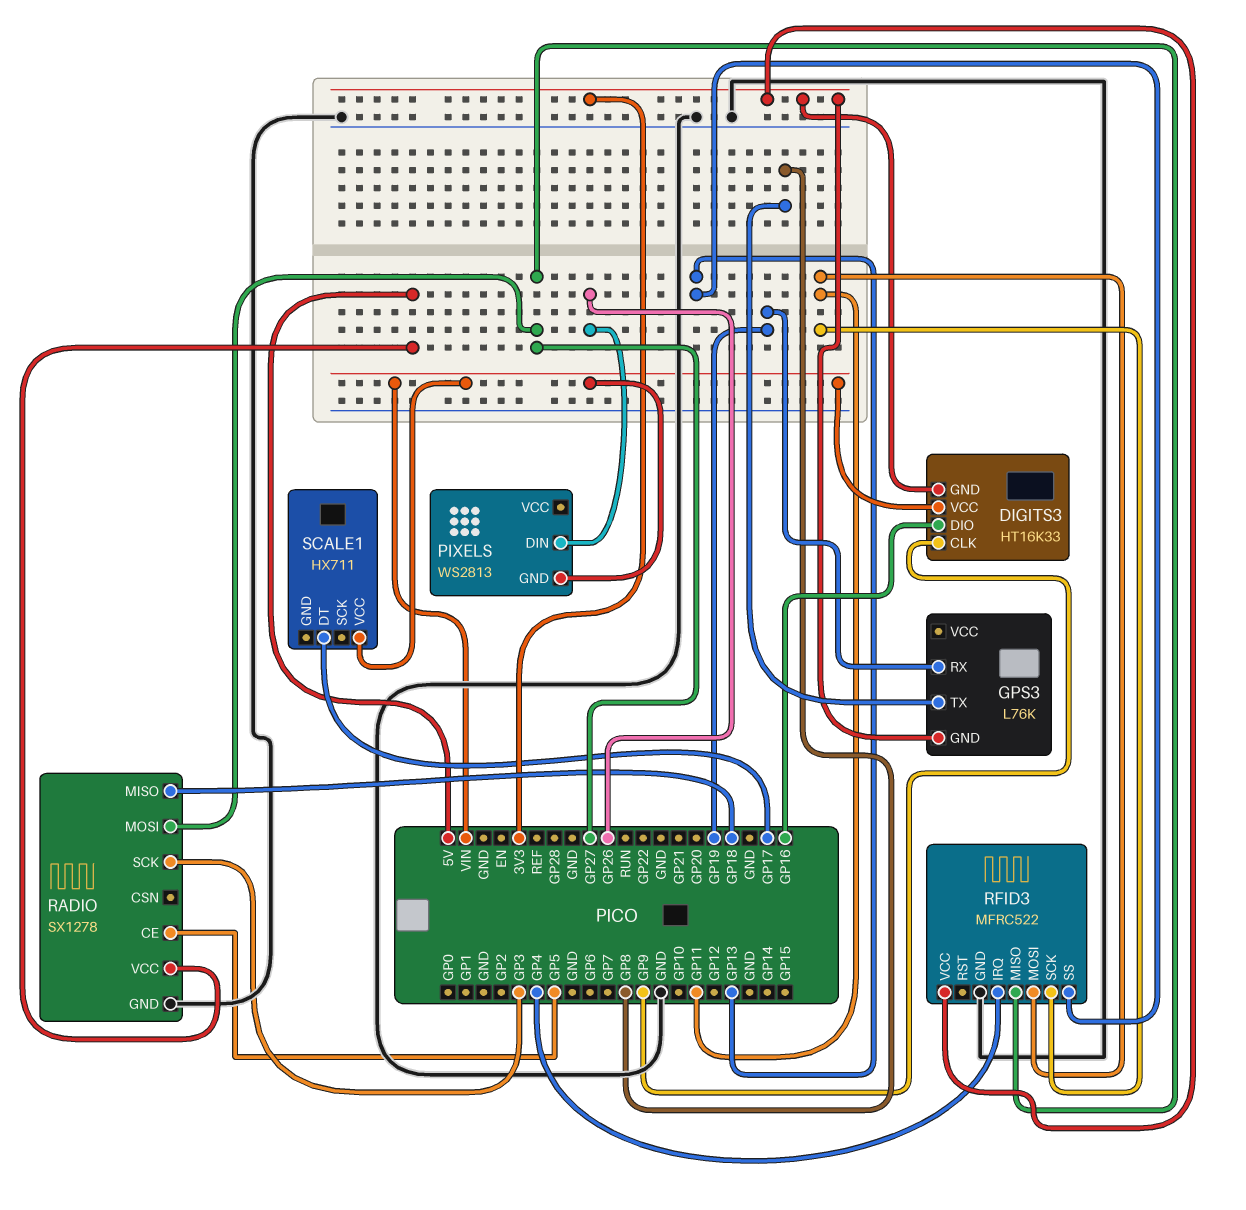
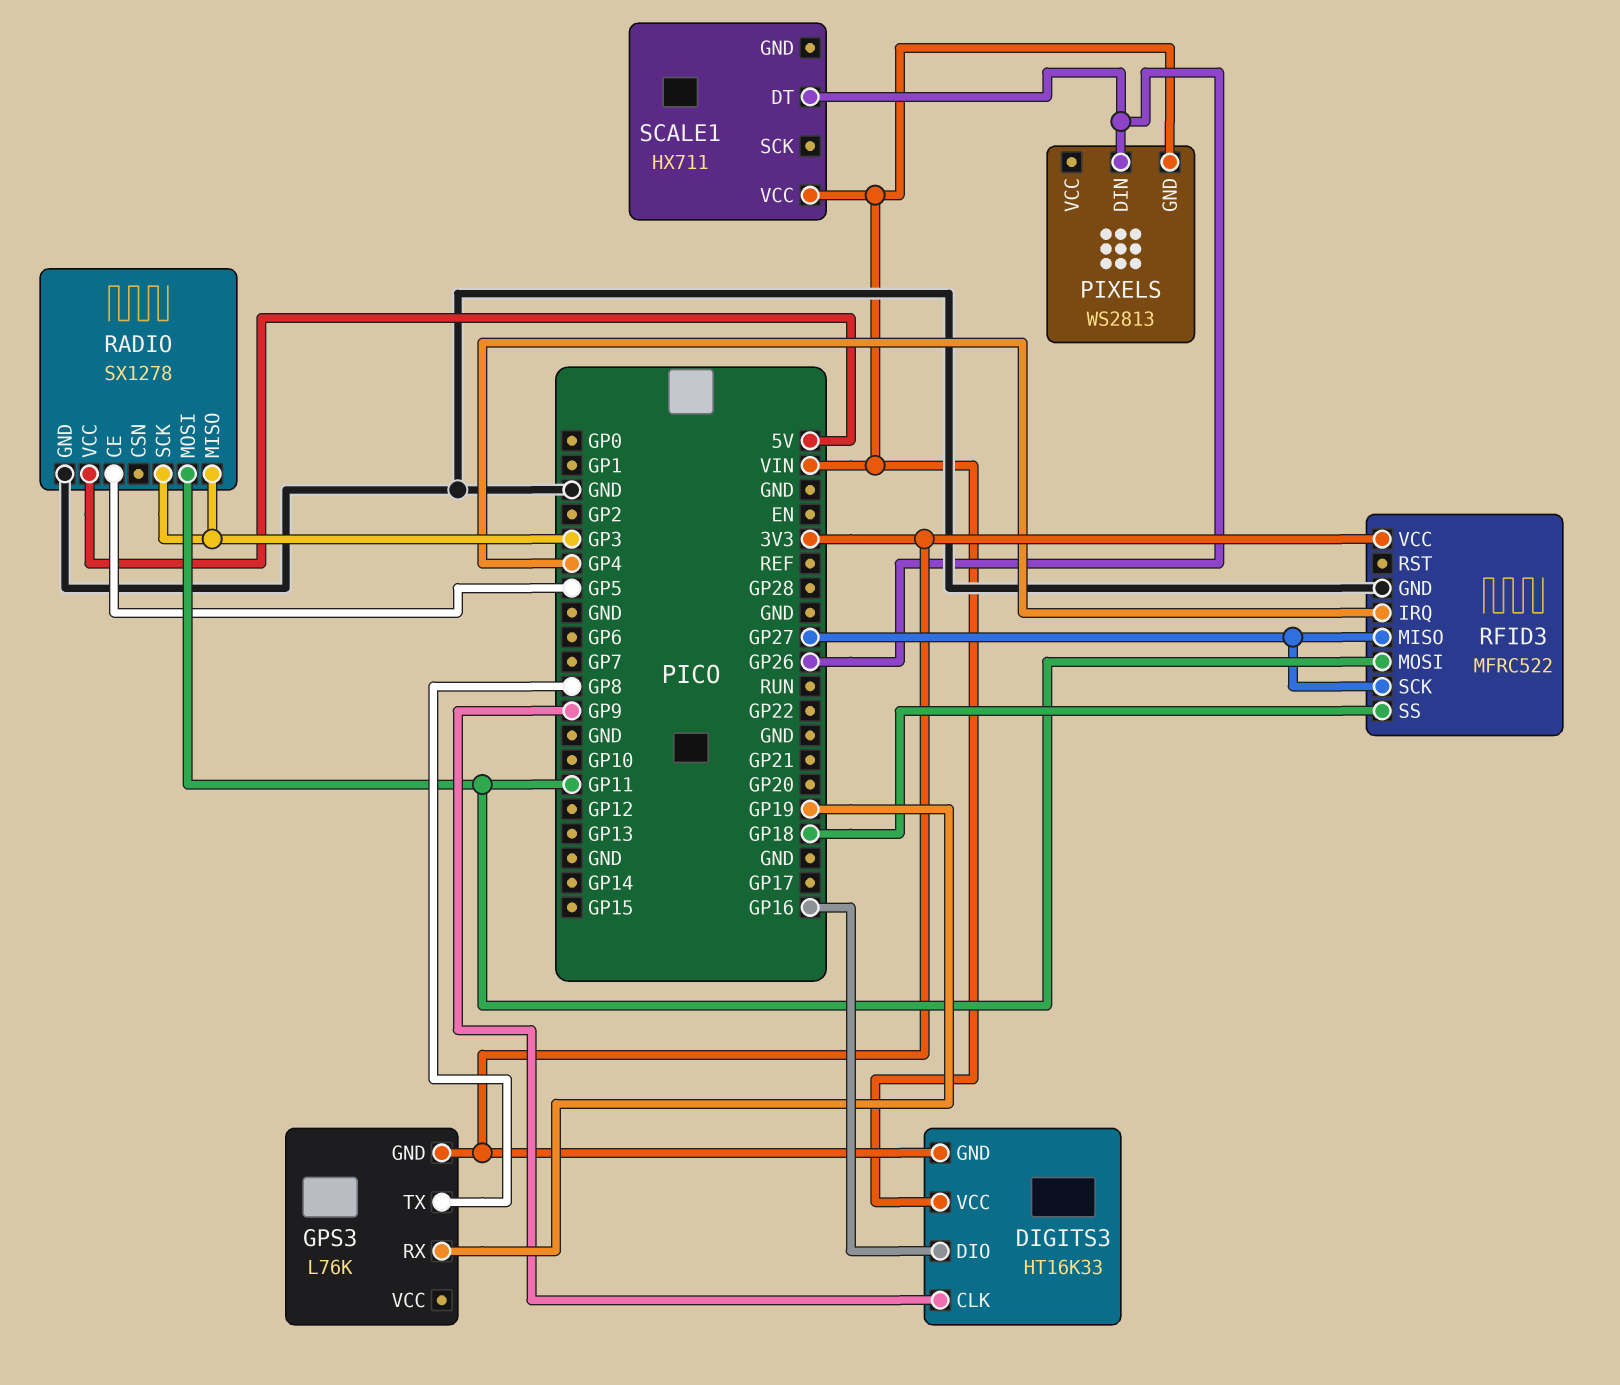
RADIO pin MISO: GP18 -> GP3
RADIO pin MOSI: GP27 -> GP11
RFID3 pin SCK: GP11 -> GP27
RFID3 pin SS: GP13 -> GP18
SCALE1 pin DT: GP17 -> GP26

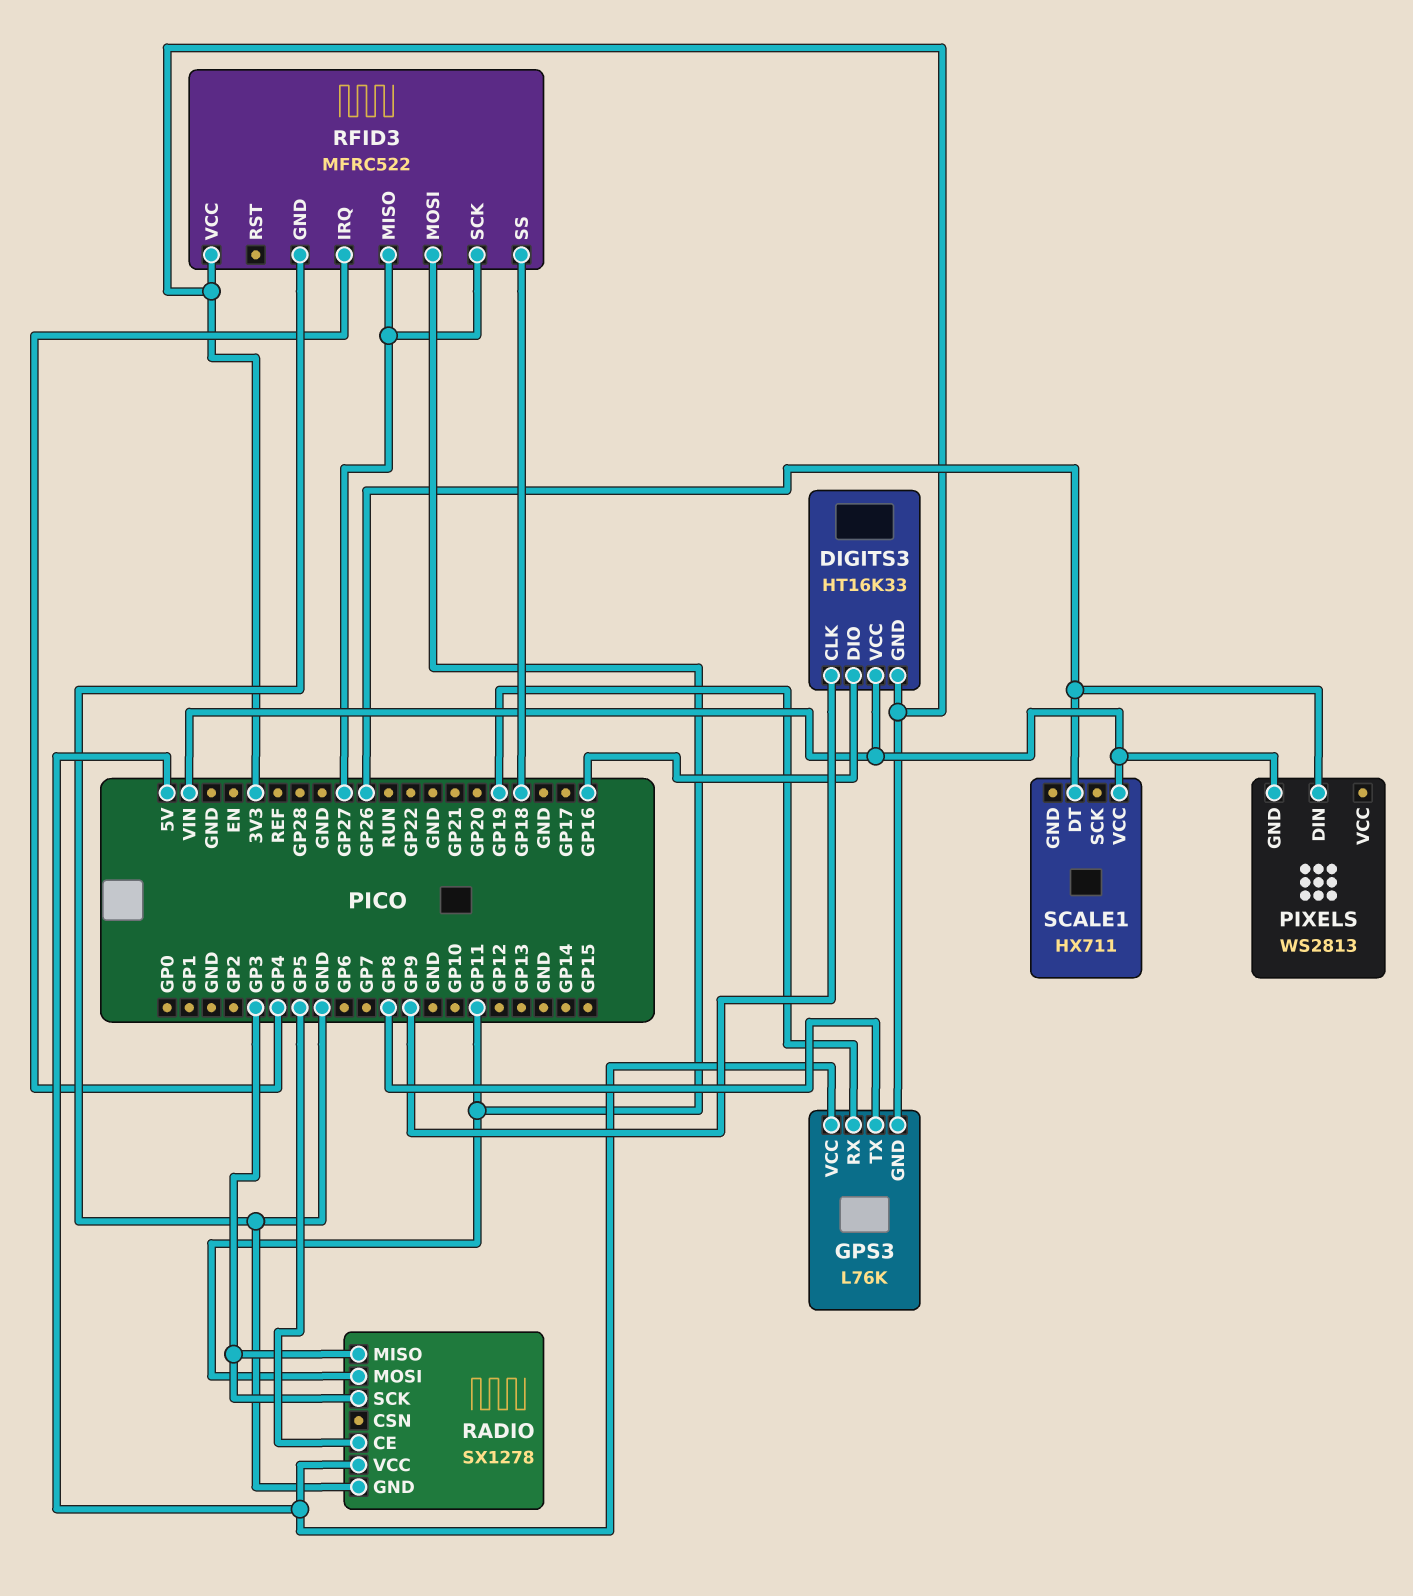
GPS3 pin VCC: none -> 5V

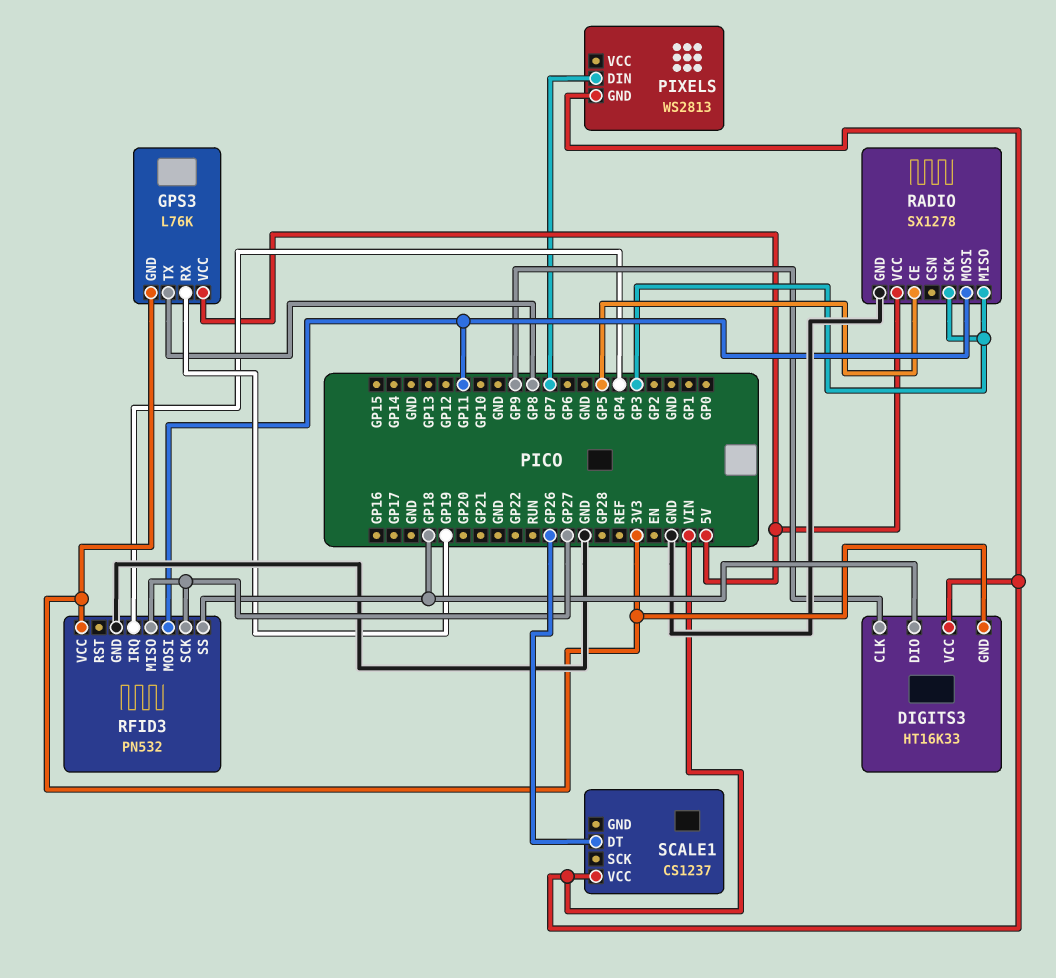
DIGITS3 pin DIO: GP16 -> GP18
PIXELS pin DIN: GP26 -> GP7
RFID3: MFRC522 -> PN532
SCALE1: HX711 -> CS1237

